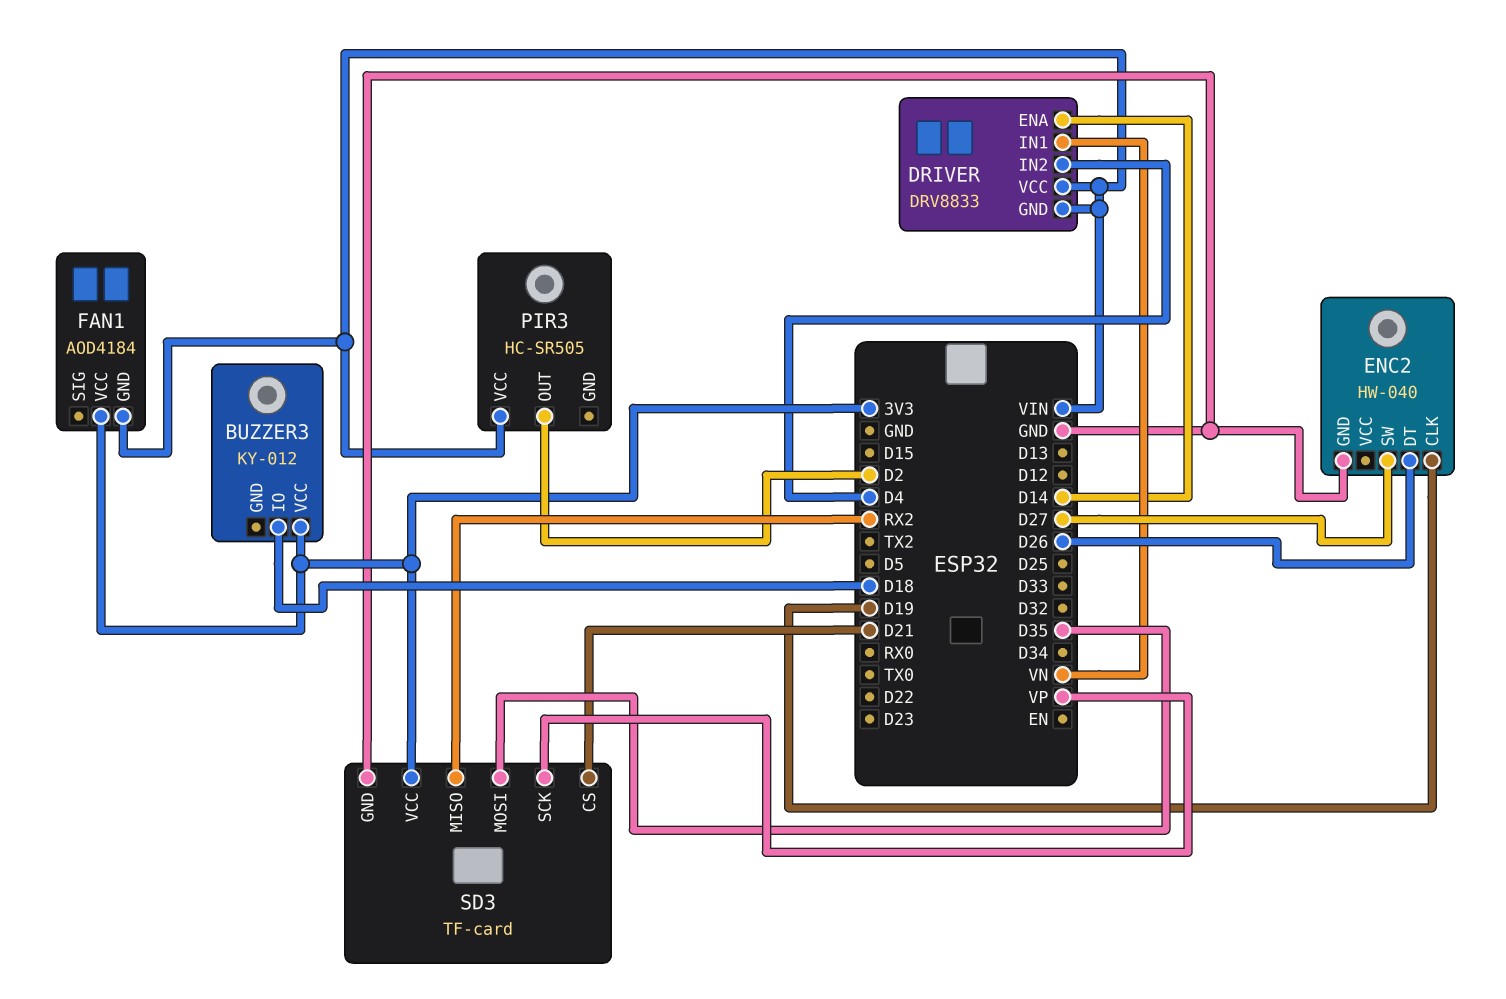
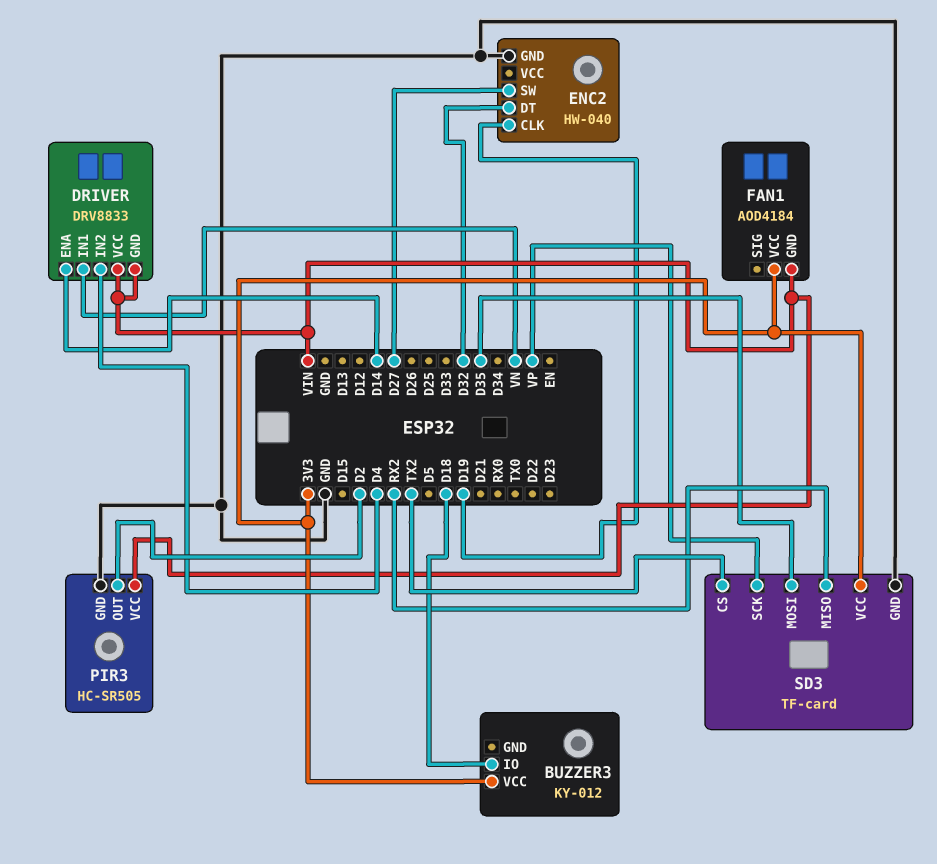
ENC2 pin DT: D26 -> D32
PIR3 pin GND: none -> GND
SD3 pin CS: D21 -> TX2

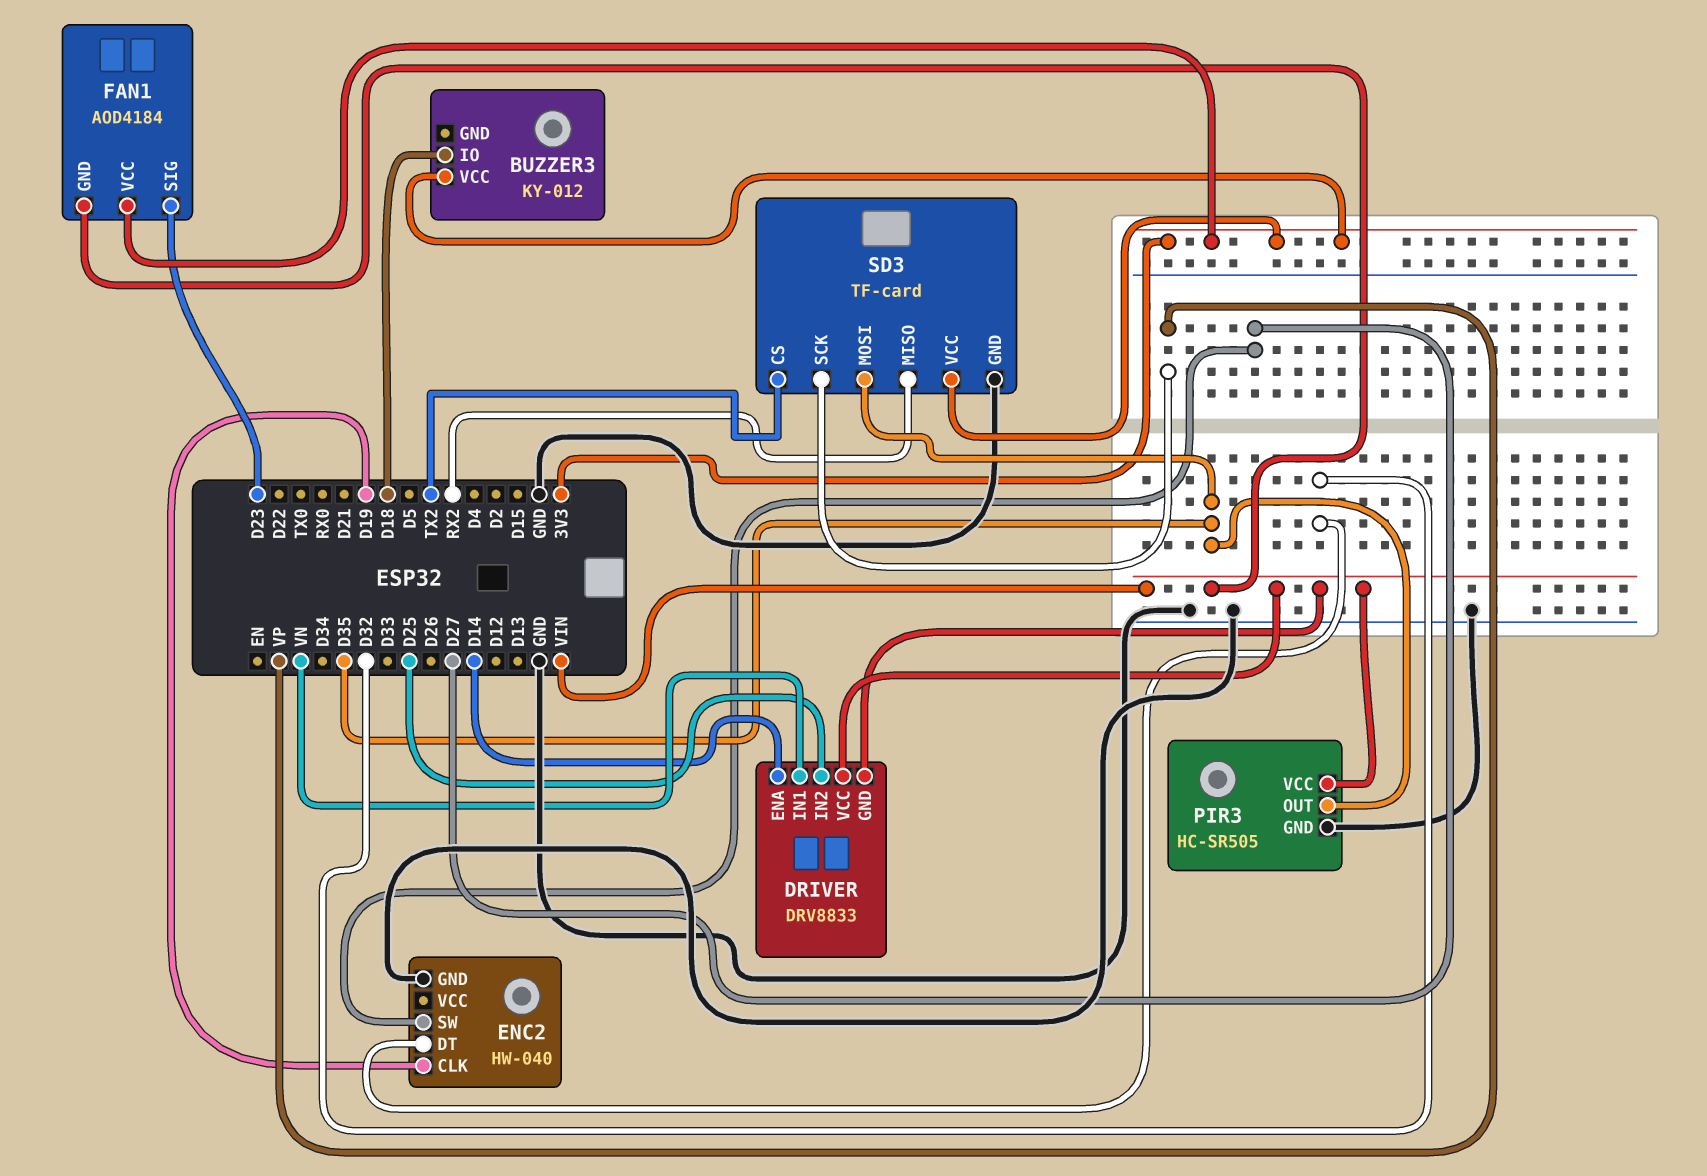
DRIVER pin IN2: D4 -> D25
FAN1 pin SIG: none -> D23
PIR3 pin OUT: D2 -> D35

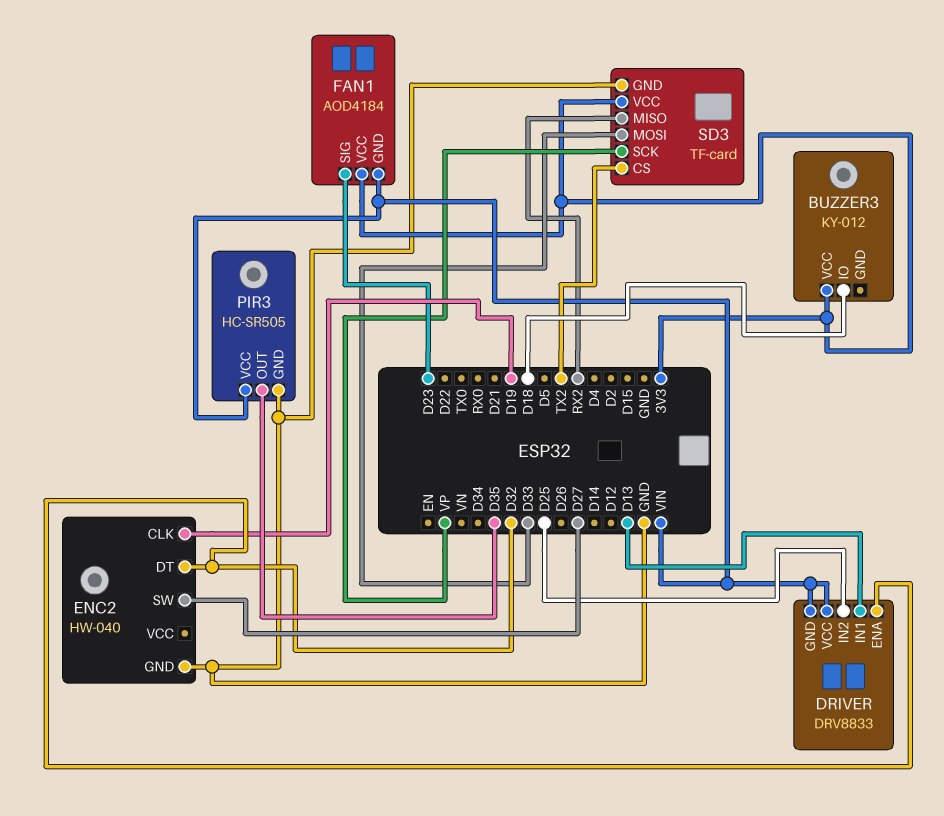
DRIVER pin ENA: D14 -> D32
DRIVER pin IN1: VN -> D13
SD3 pin MOSI: D35 -> D33

